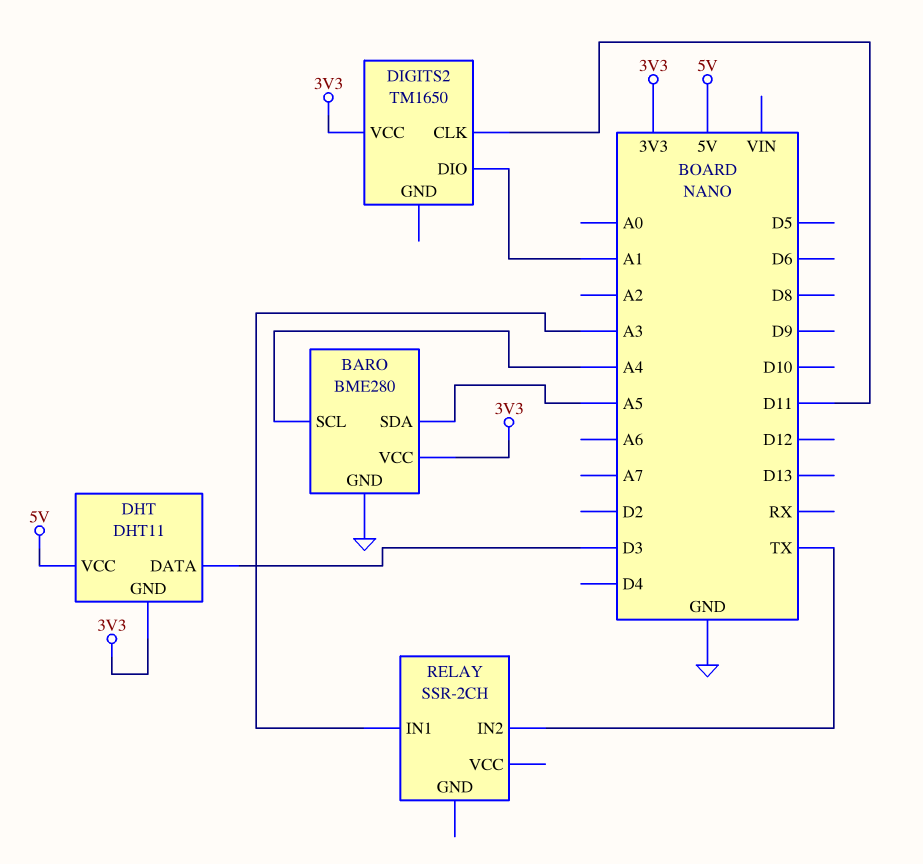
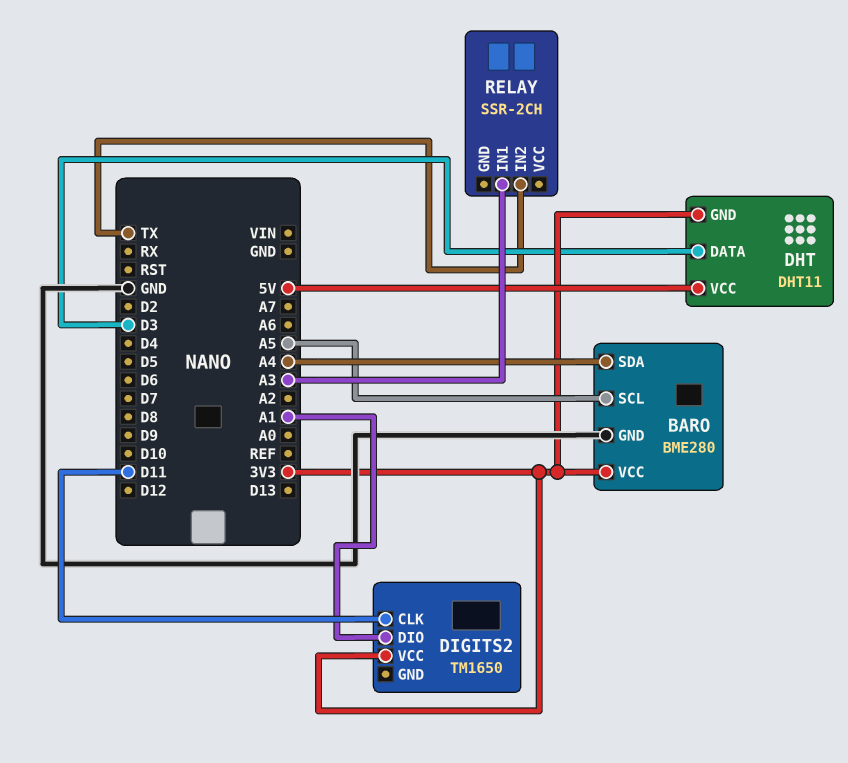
BARO pin SCL: A4 -> A5
BARO pin SDA: A5 -> A4

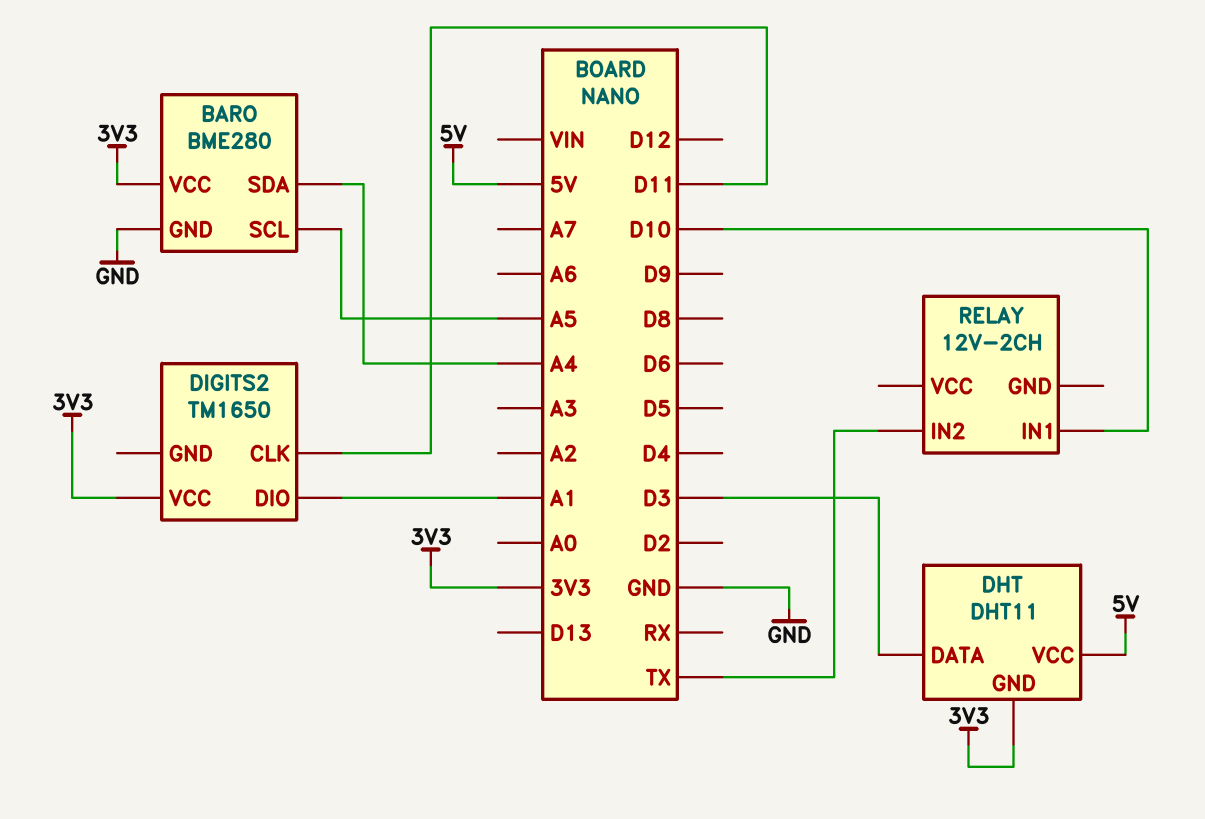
RELAY: SSR-2CH -> 12V-2CH
RELAY pin IN1: A3 -> D10

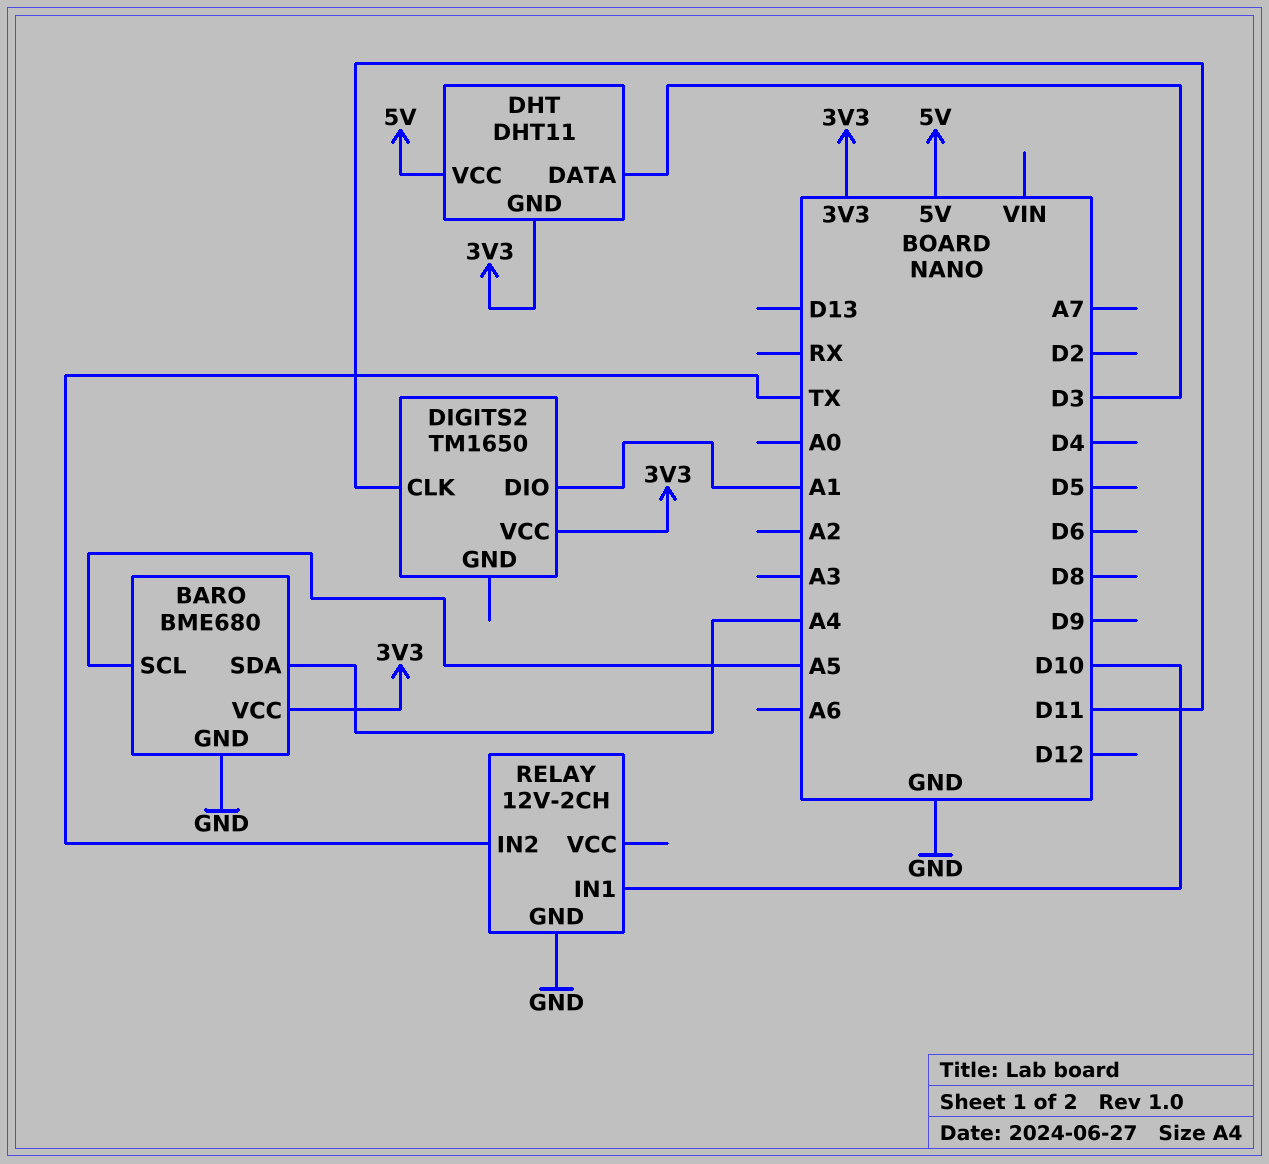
BARO: BME280 -> BME680
RELAY pin GND: none -> GND

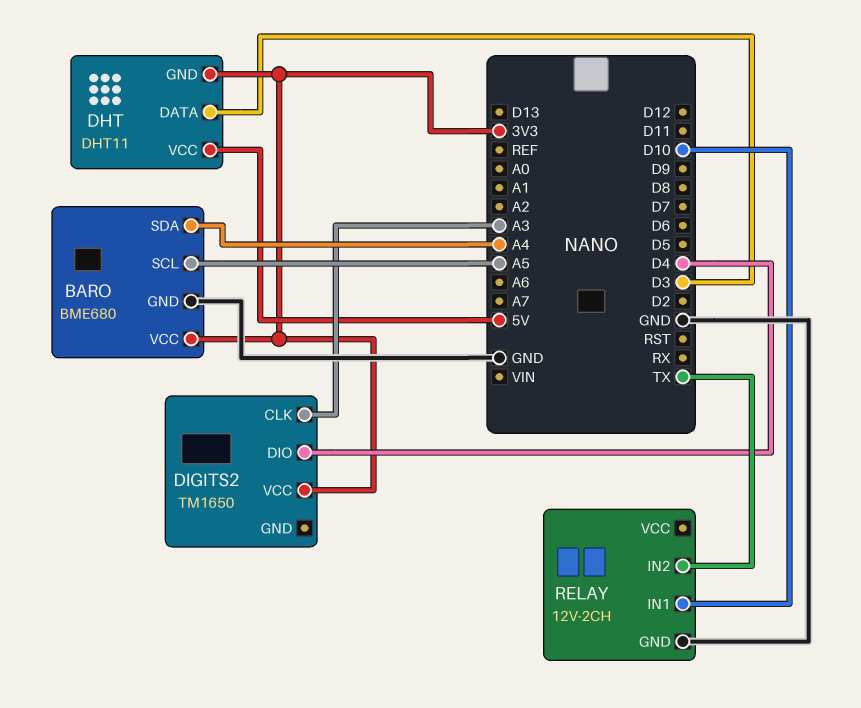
DIGITS2 pin CLK: D11 -> A3
DIGITS2 pin DIO: A1 -> D4

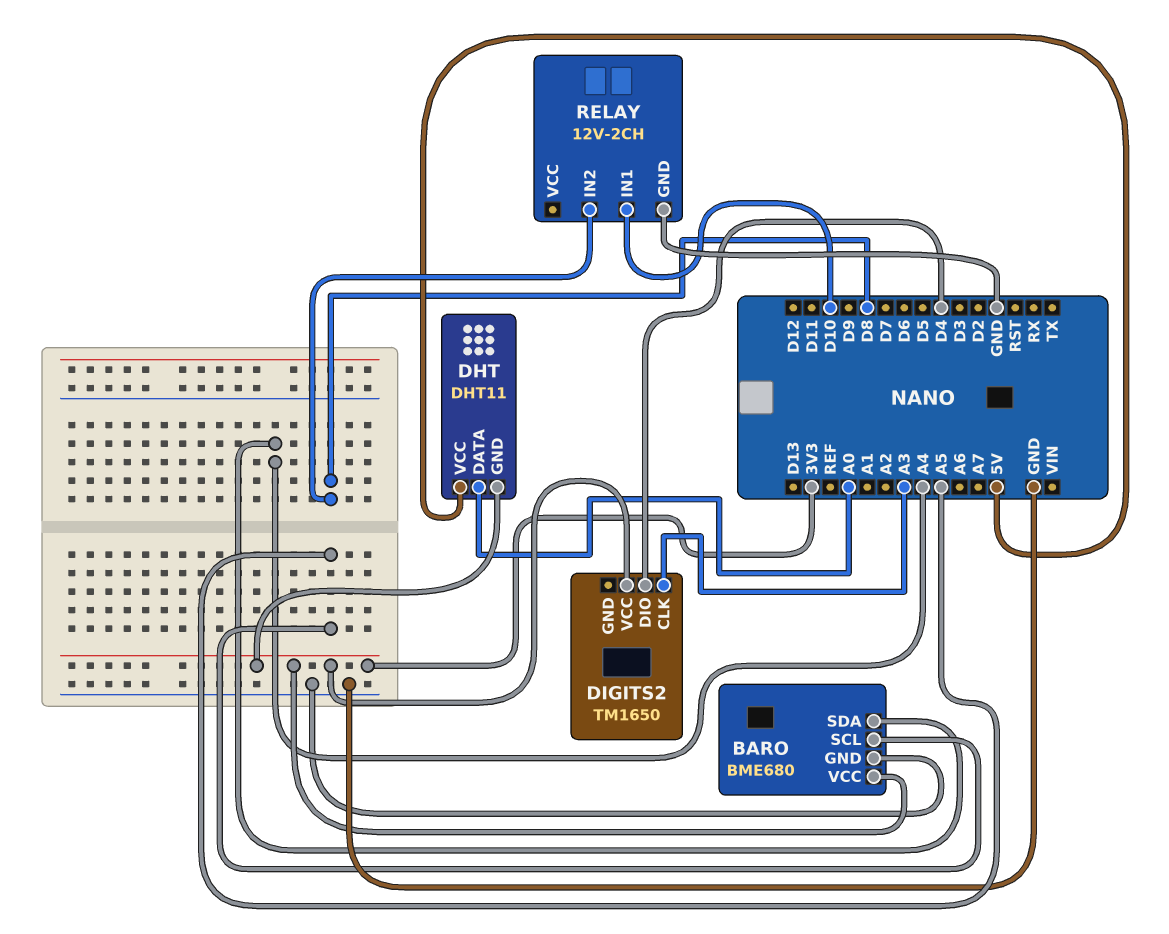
DHT pin DATA: D3 -> A0
RELAY pin IN2: TX -> D8

